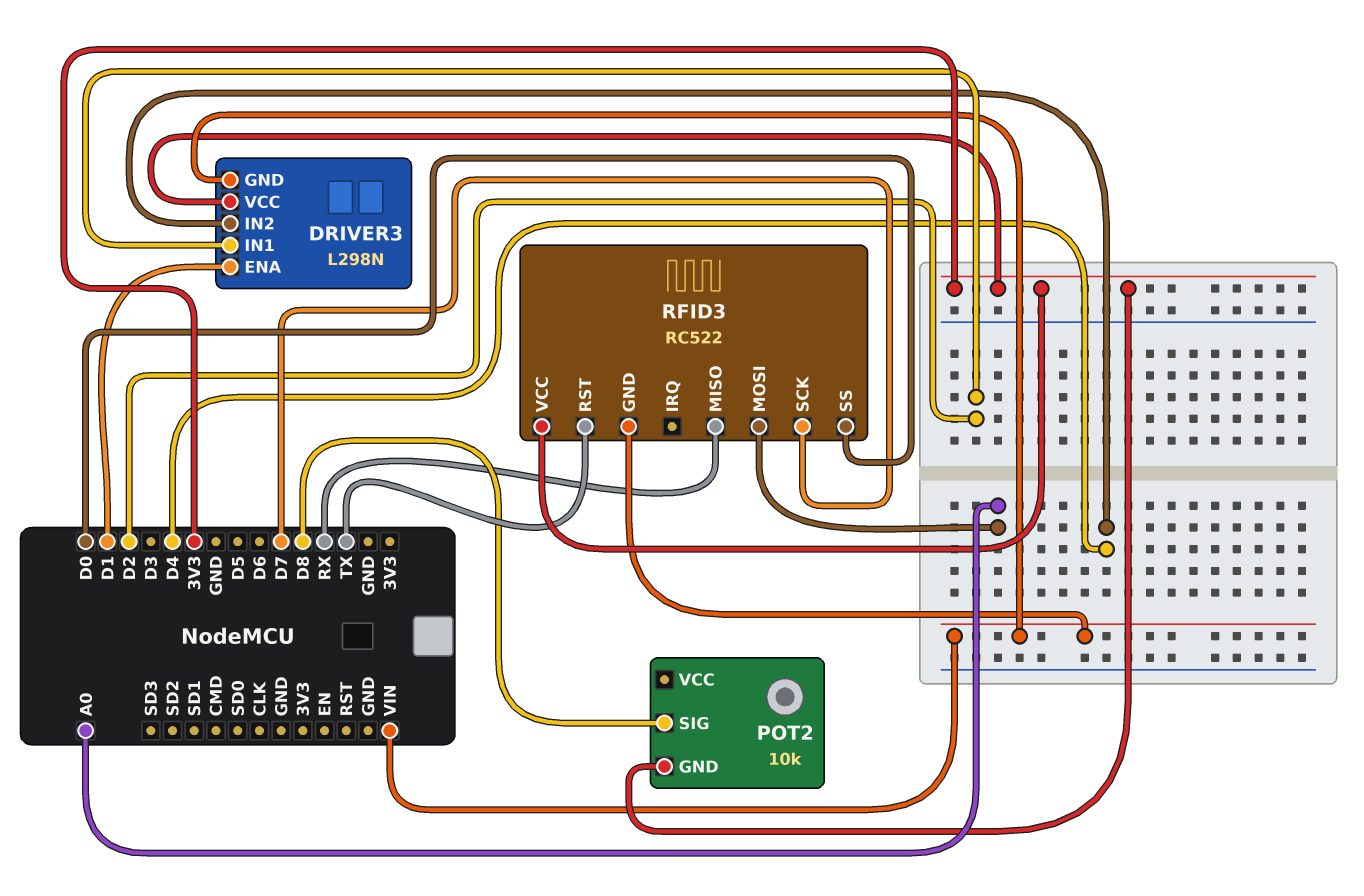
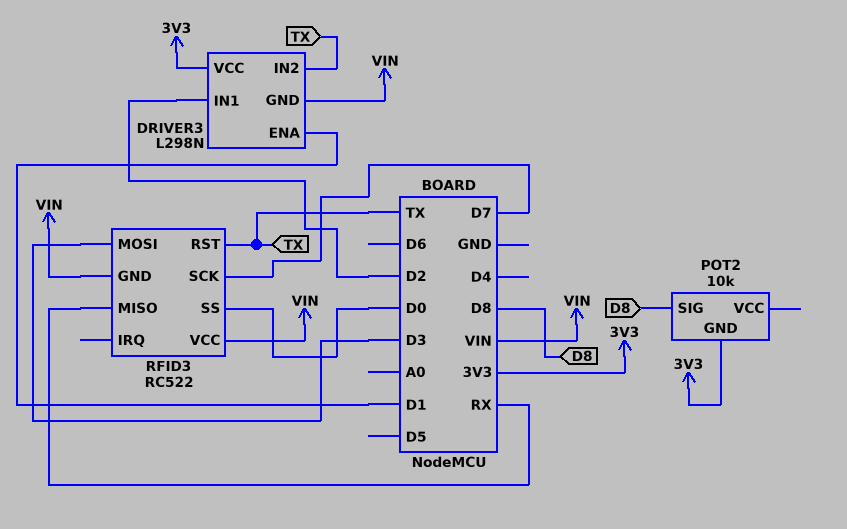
DRIVER3 pin IN2: D4 -> TX
RFID3 pin MOSI: A0 -> D3
RFID3 pin VCC: 3V3 -> VIN

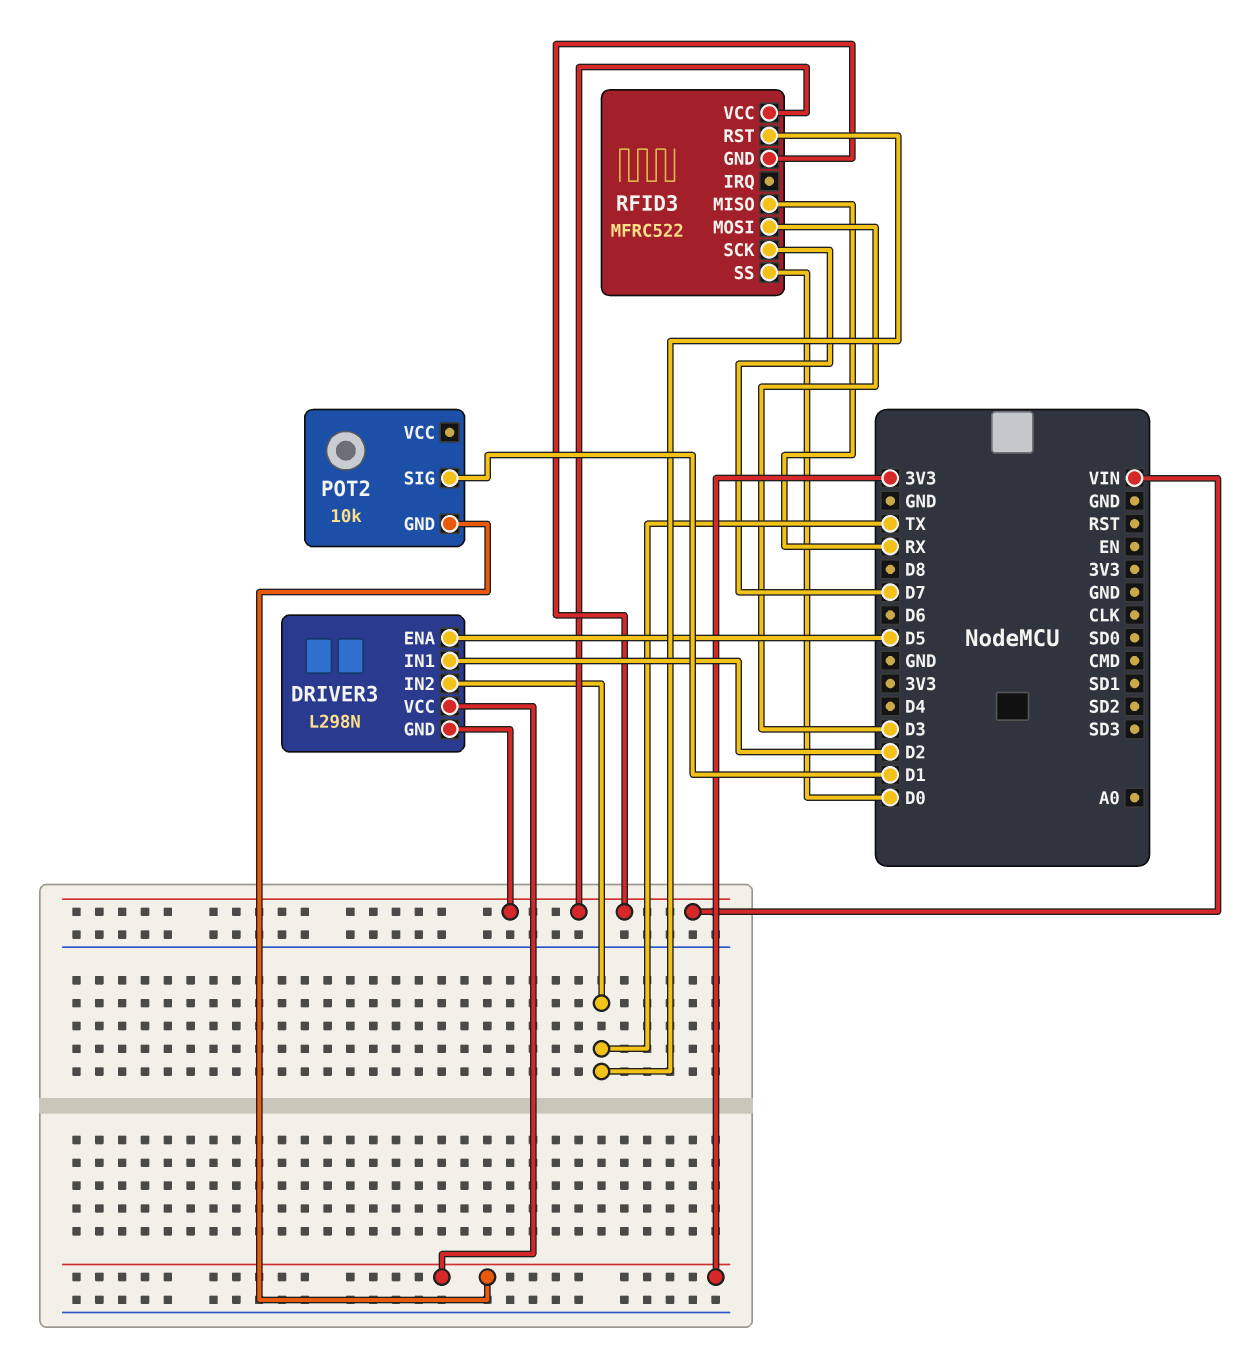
DRIVER3 pin ENA: D1 -> D5
POT2 pin SIG: D8 -> D1
RFID3: RC522 -> MFRC522

